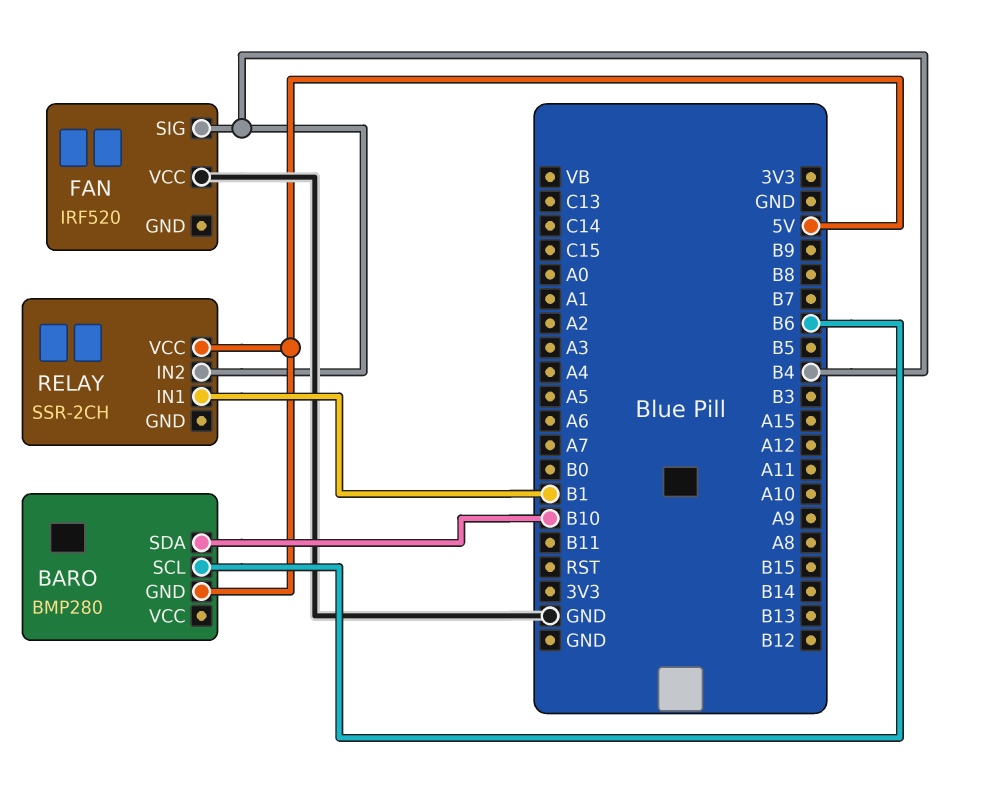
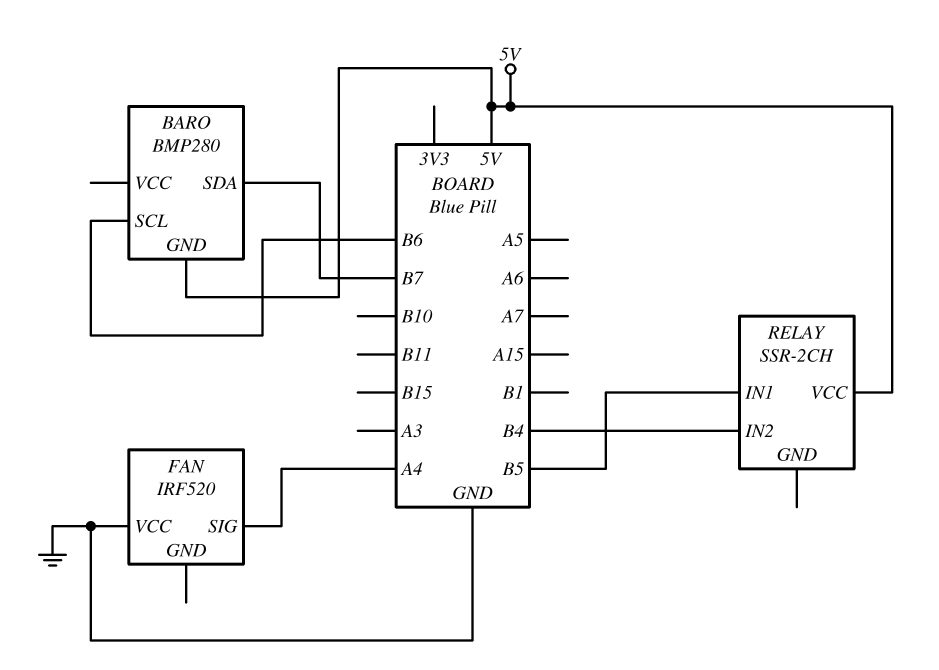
BARO pin SDA: B10 -> B7
FAN pin SIG: B4 -> A4
RELAY pin IN1: B1 -> B5

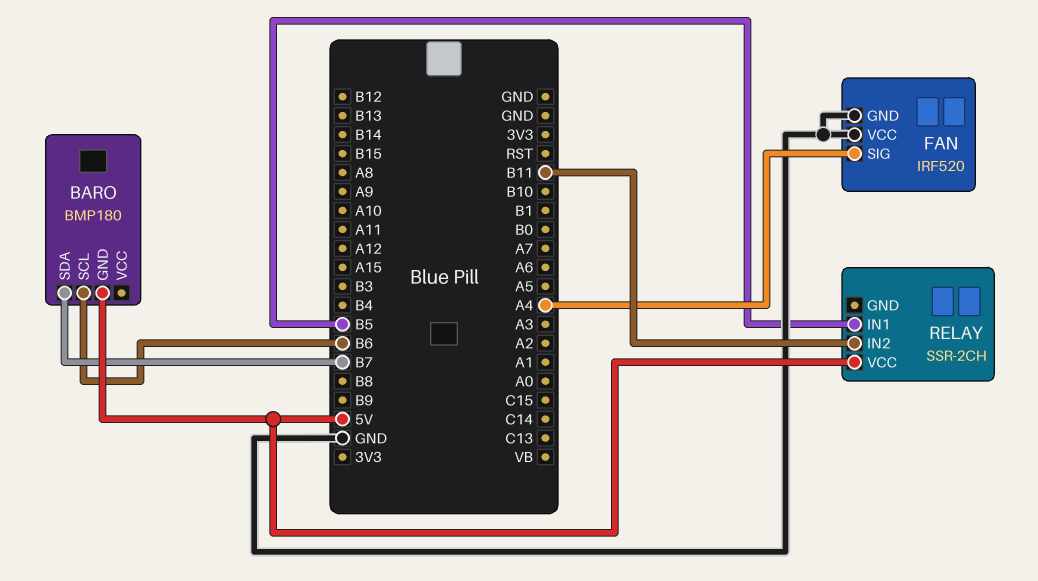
BARO: BMP280 -> BMP180
FAN pin GND: none -> GND
RELAY pin IN2: B4 -> B11

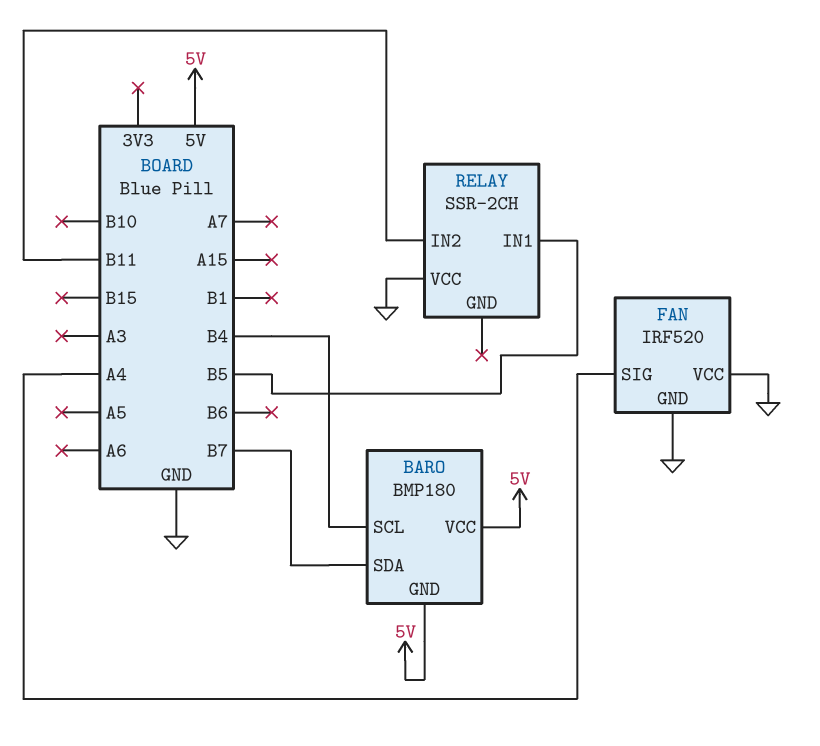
BARO pin SCL: B6 -> B4
BARO pin VCC: none -> 5V
RELAY pin VCC: 5V -> GND

